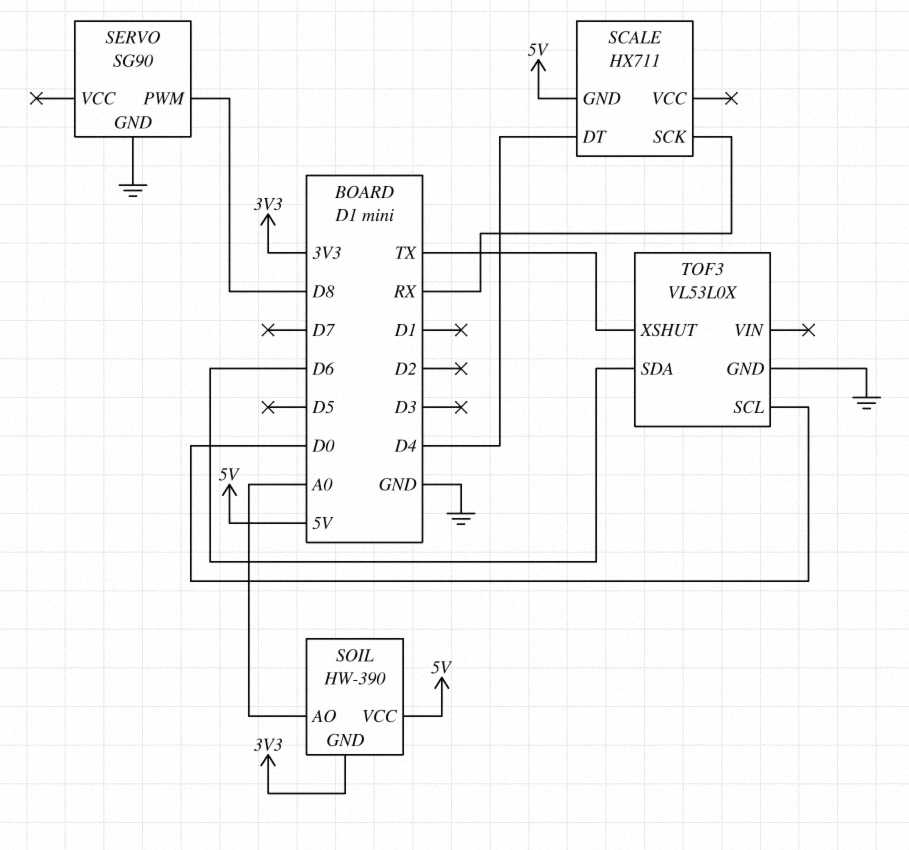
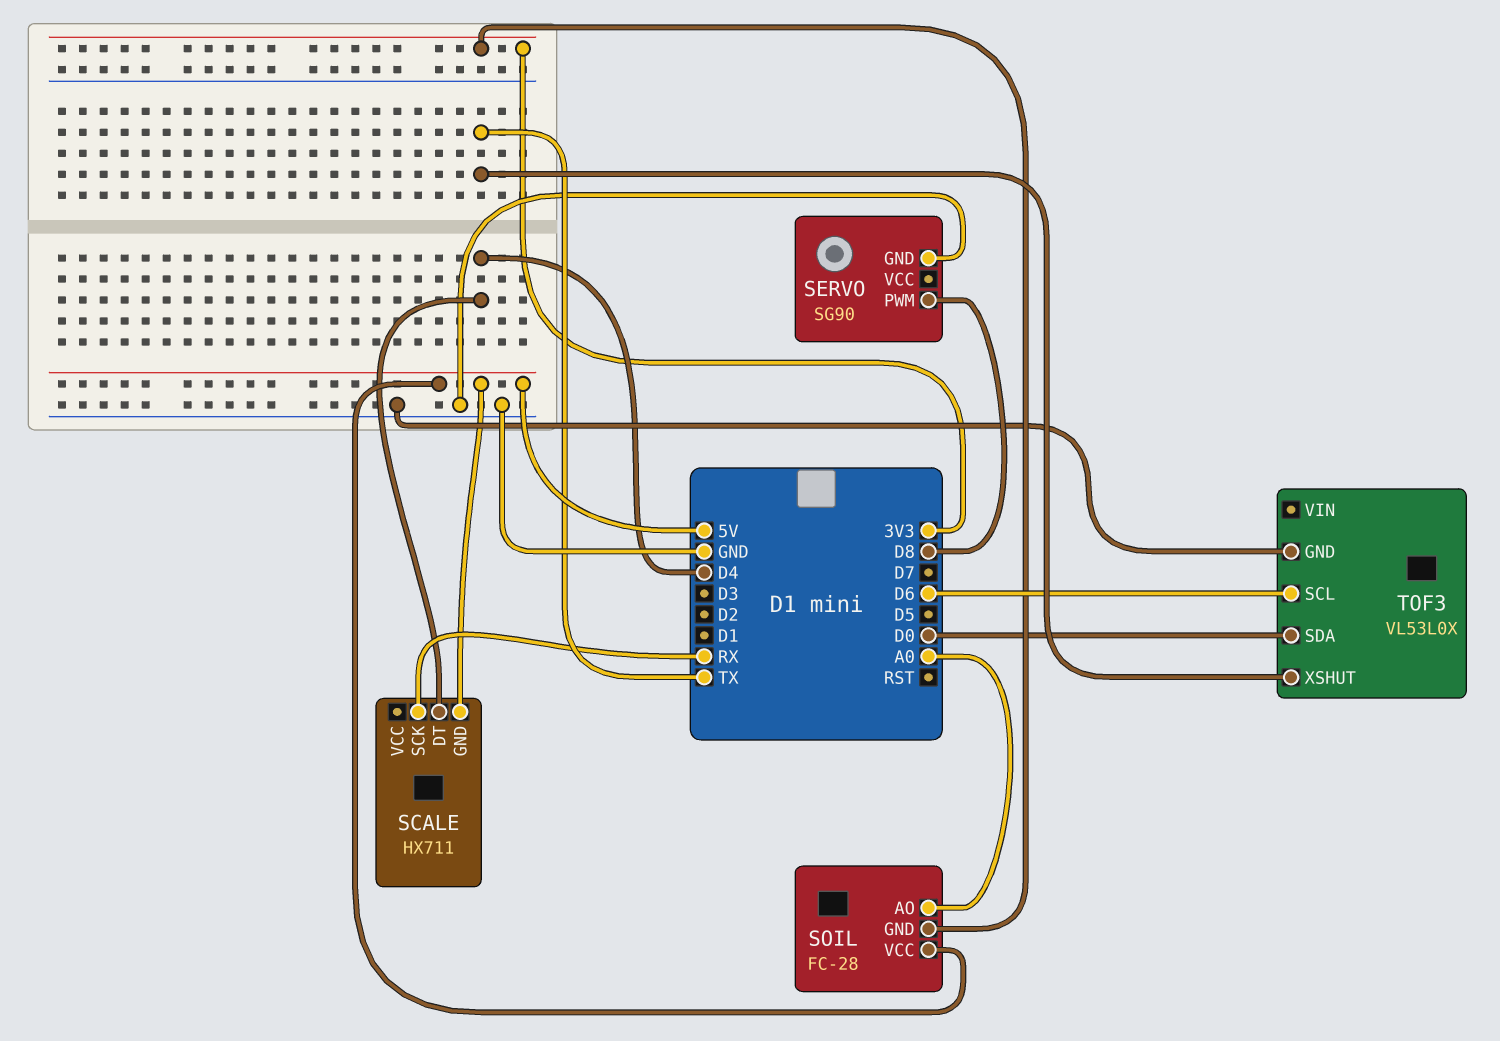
SOIL: HW-390 -> FC-28
TOF3 pin SCL: D0 -> D6
TOF3 pin SDA: D6 -> D0

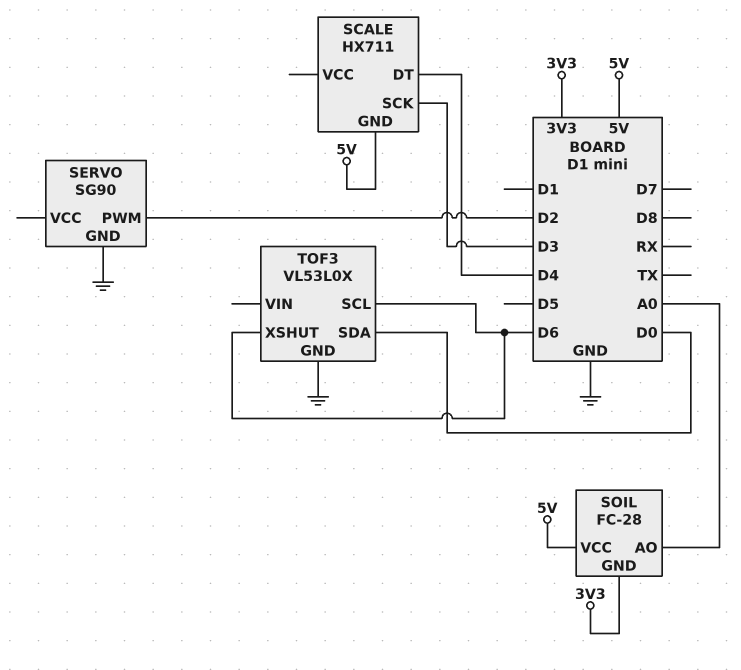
SCALE pin SCK: RX -> D3
SERVO pin PWM: D8 -> D2
TOF3 pin XSHUT: TX -> D6

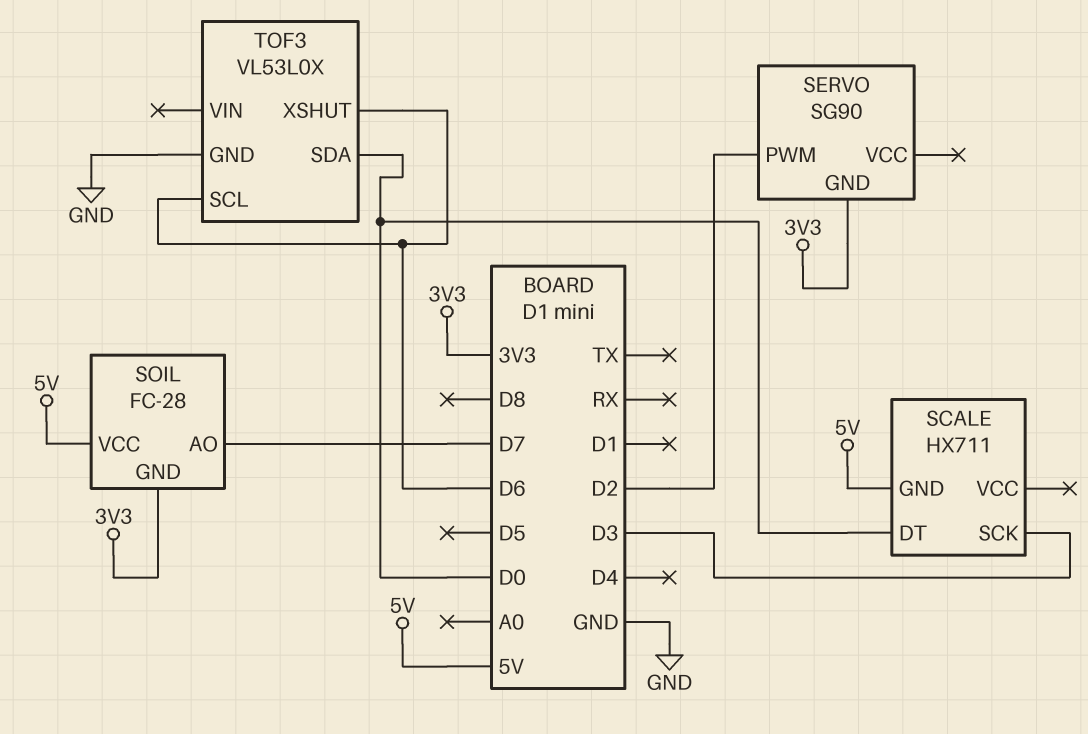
SCALE pin DT: D4 -> D0
SERVO pin GND: GND -> 3V3
SOIL pin AO: A0 -> D7

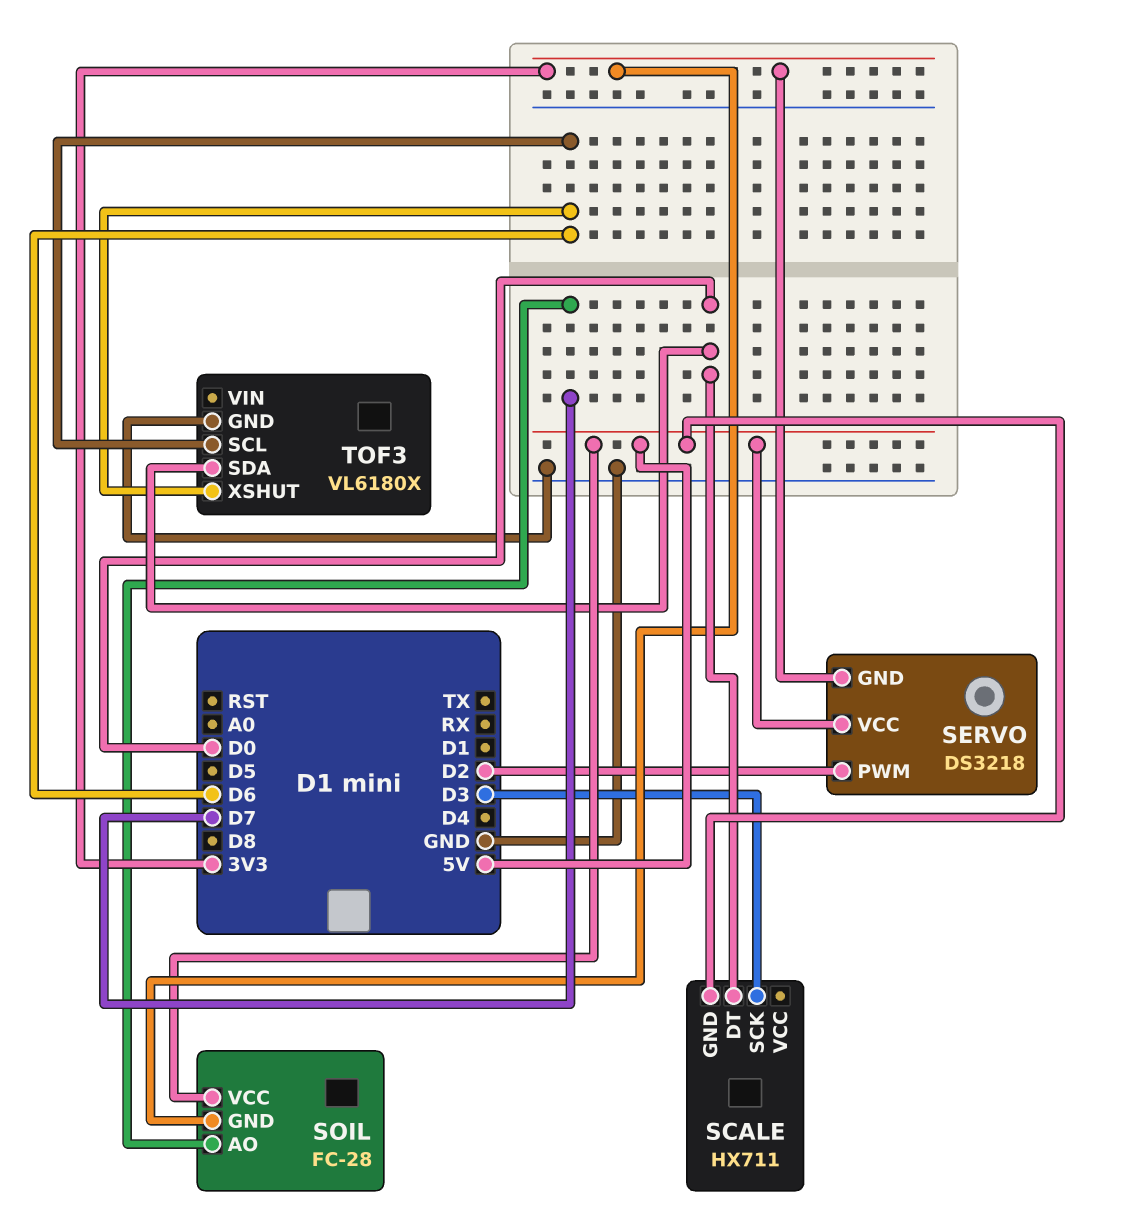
SERVO: SG90 -> DS3218
SERVO pin VCC: none -> 5V
TOF3: VL53L0X -> VL6180X

